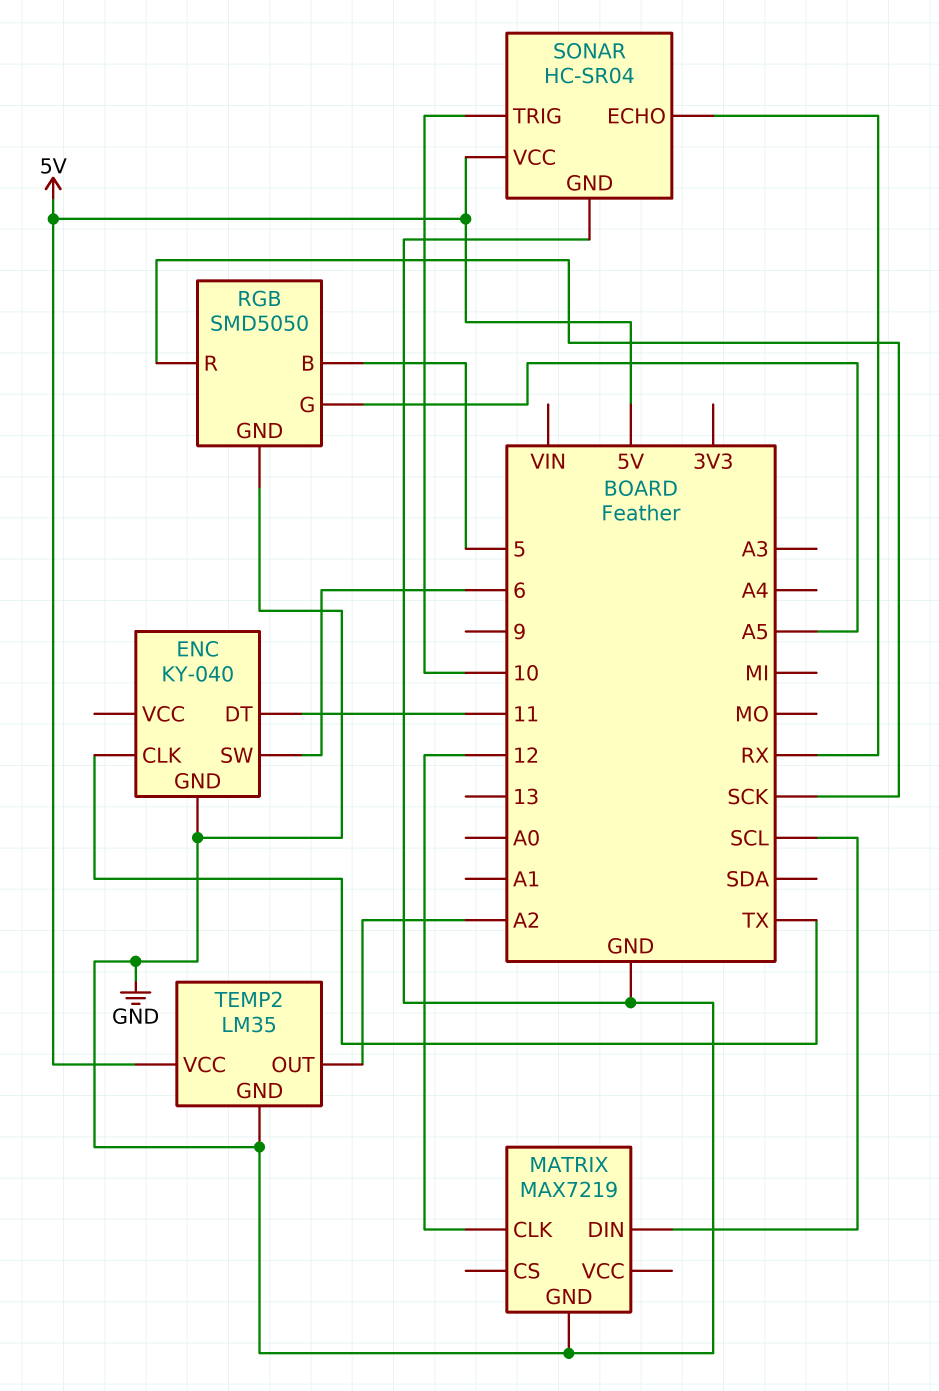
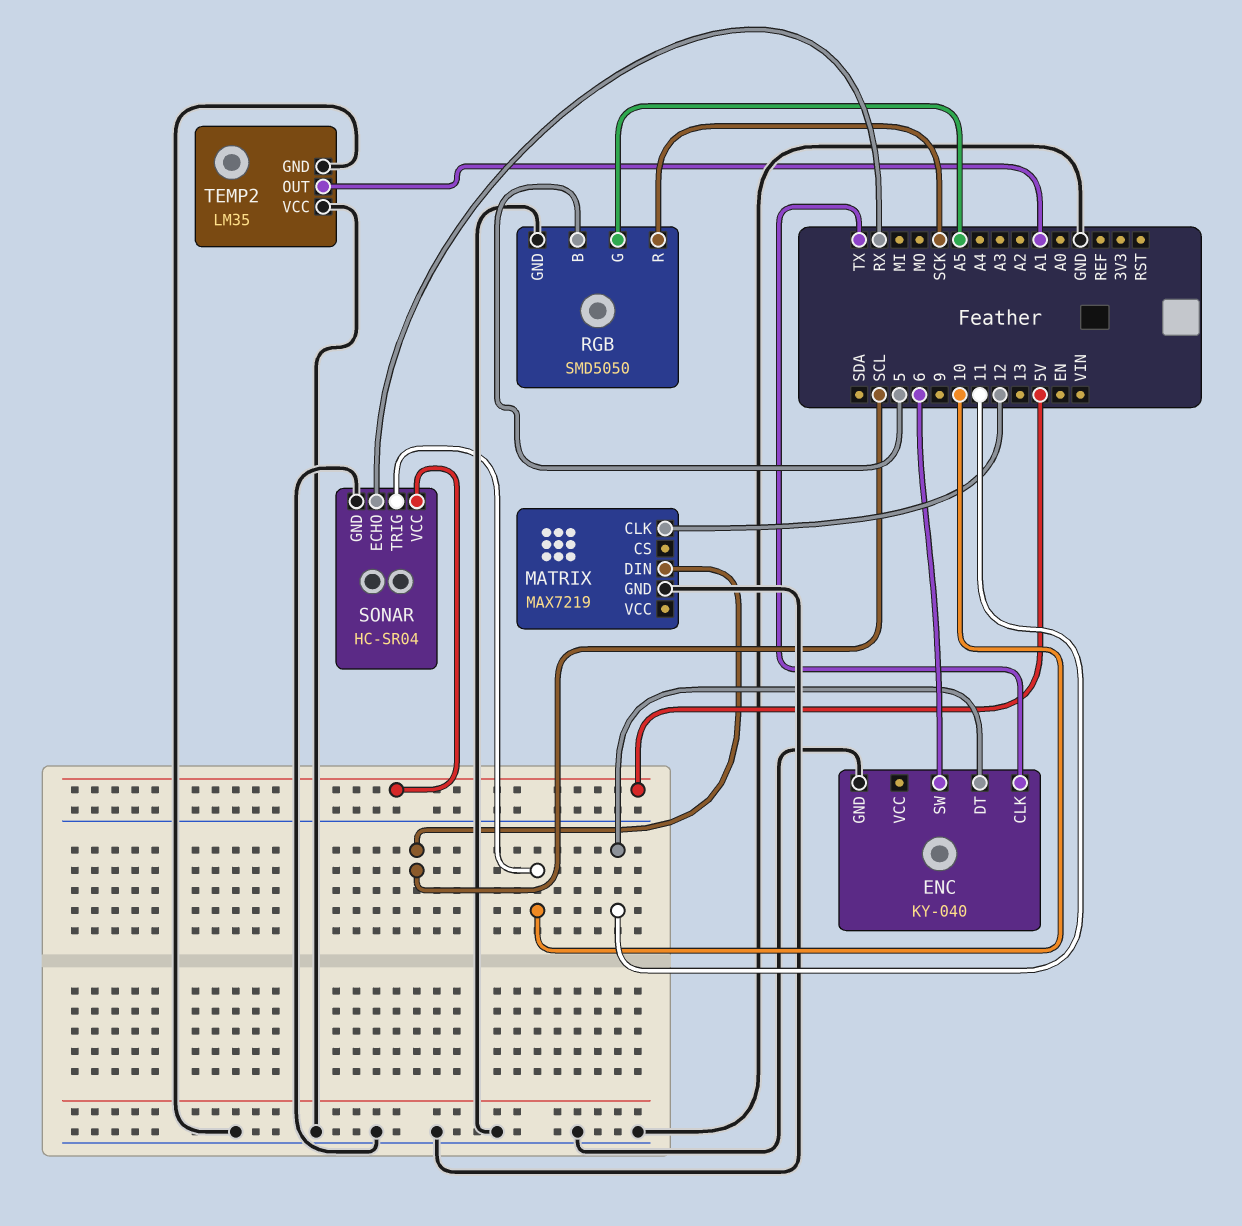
TEMP2 pin OUT: A2 -> A1
TEMP2 pin VCC: 5V -> GND

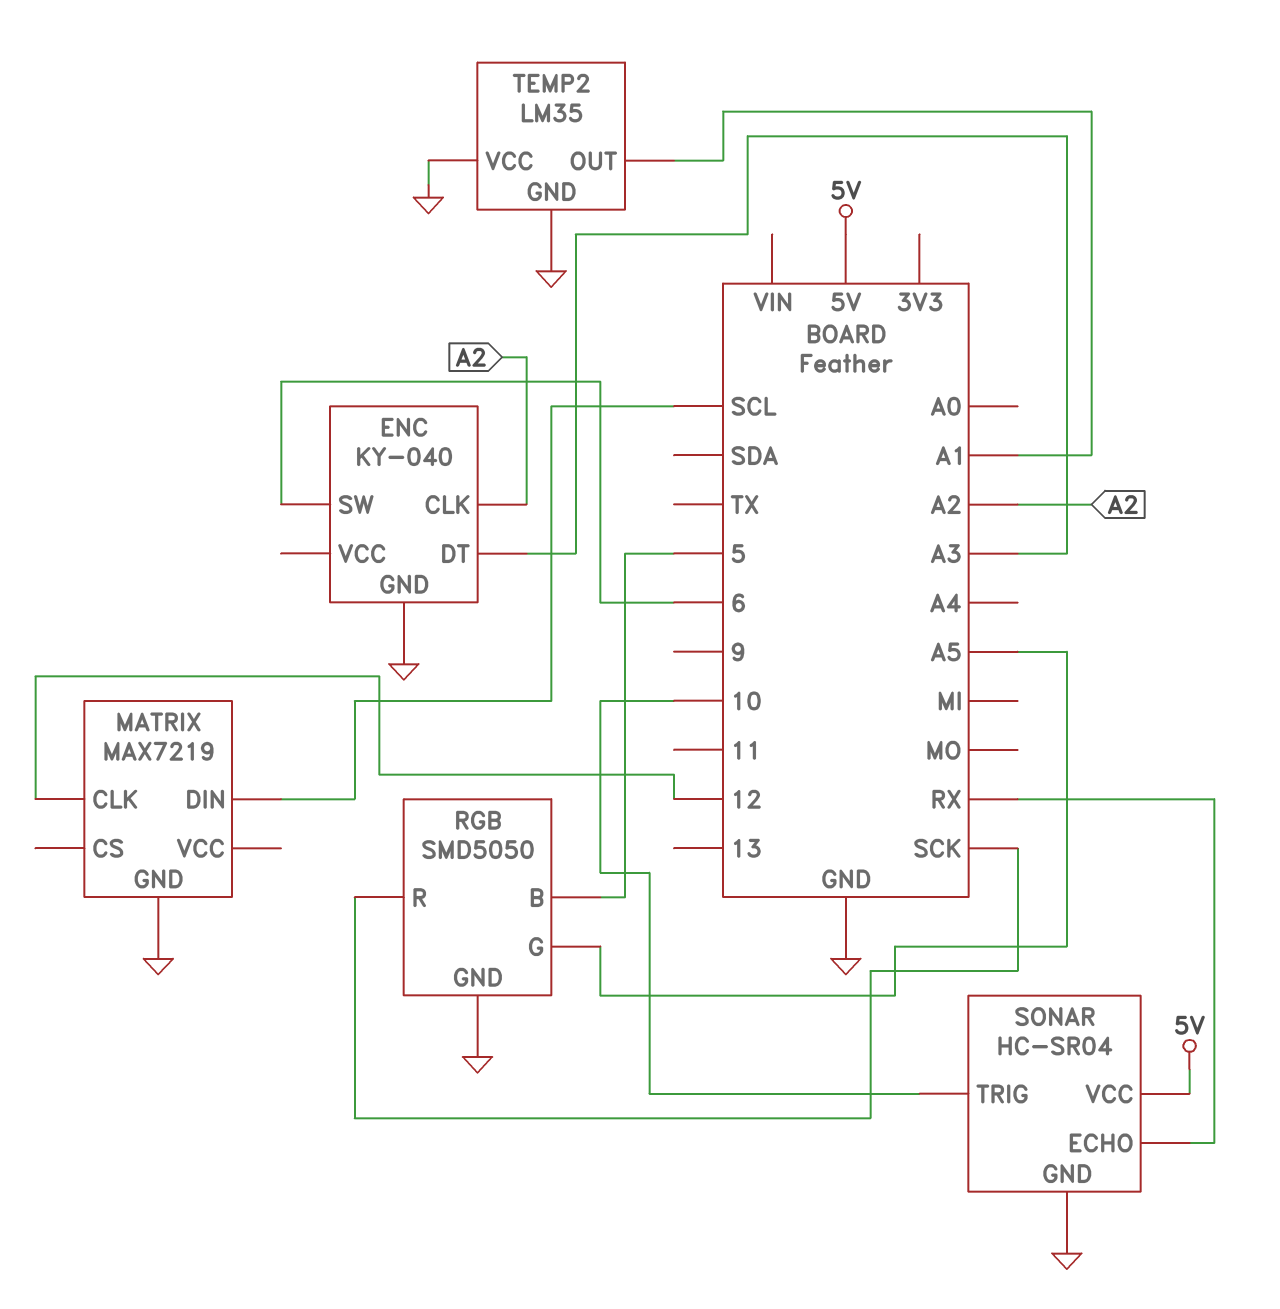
ENC pin CLK: TX -> A2
ENC pin DT: 11 -> A3

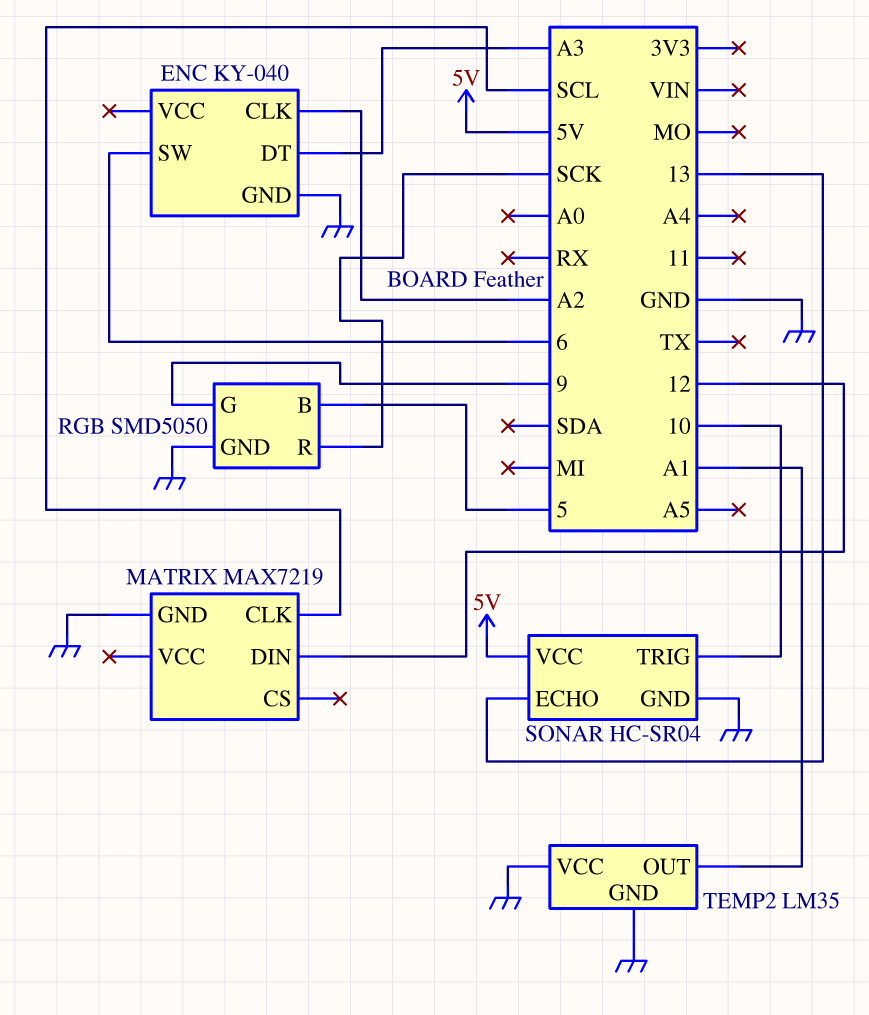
MATRIX pin CLK: 12 -> SCL
MATRIX pin DIN: SCL -> 12
RGB pin G: A5 -> 9
SONAR pin ECHO: RX -> 13

